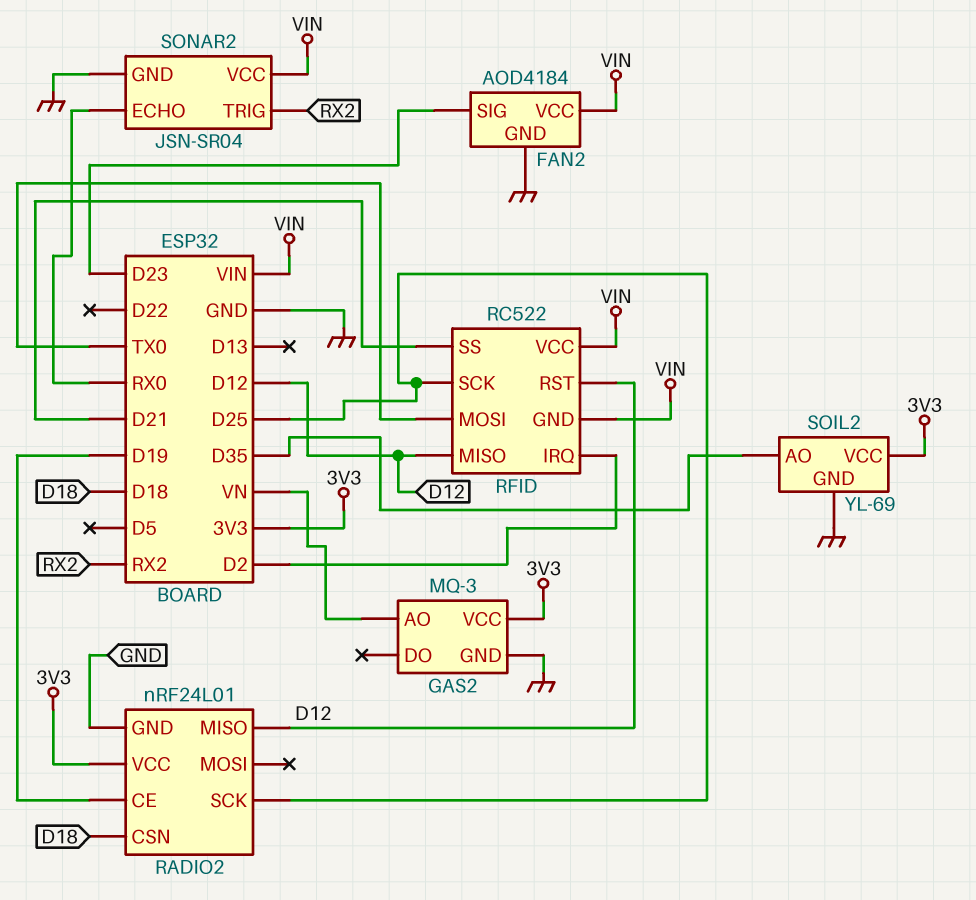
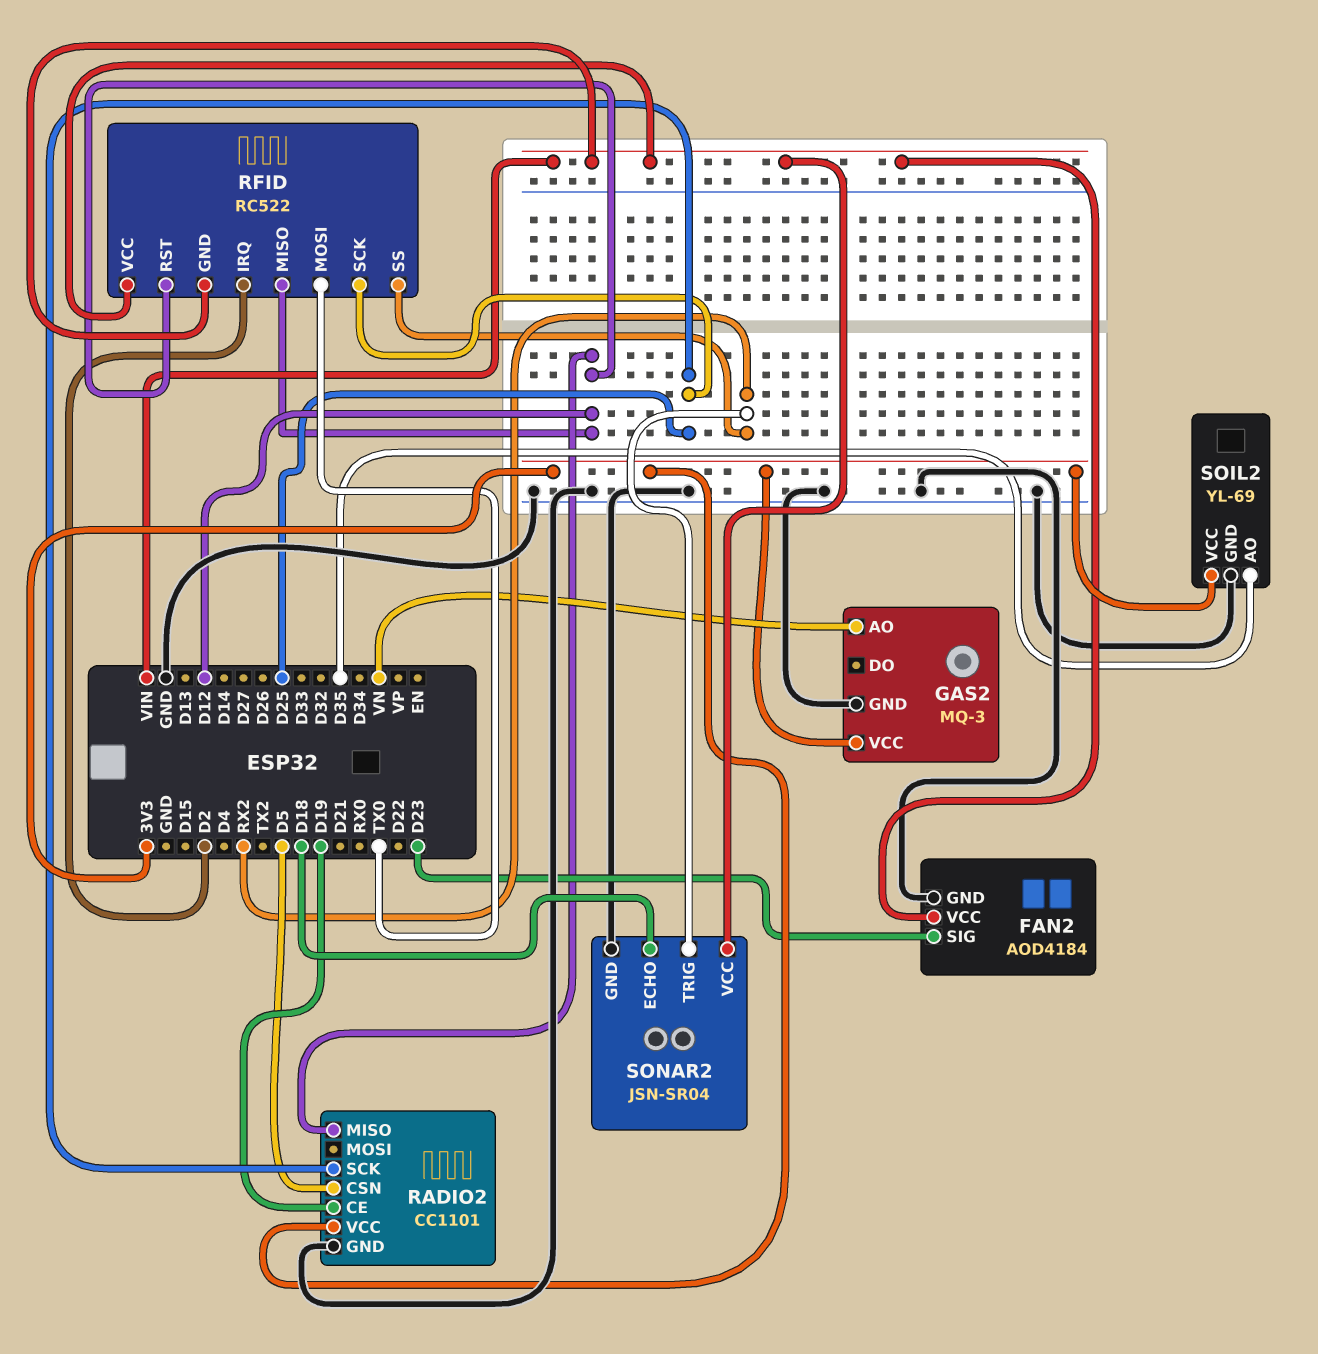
RADIO2: nRF24L01 -> CC1101
RADIO2 pin CSN: D18 -> D5
RFID pin SS: D21 -> RX2
SONAR2 pin ECHO: RX0 -> D18

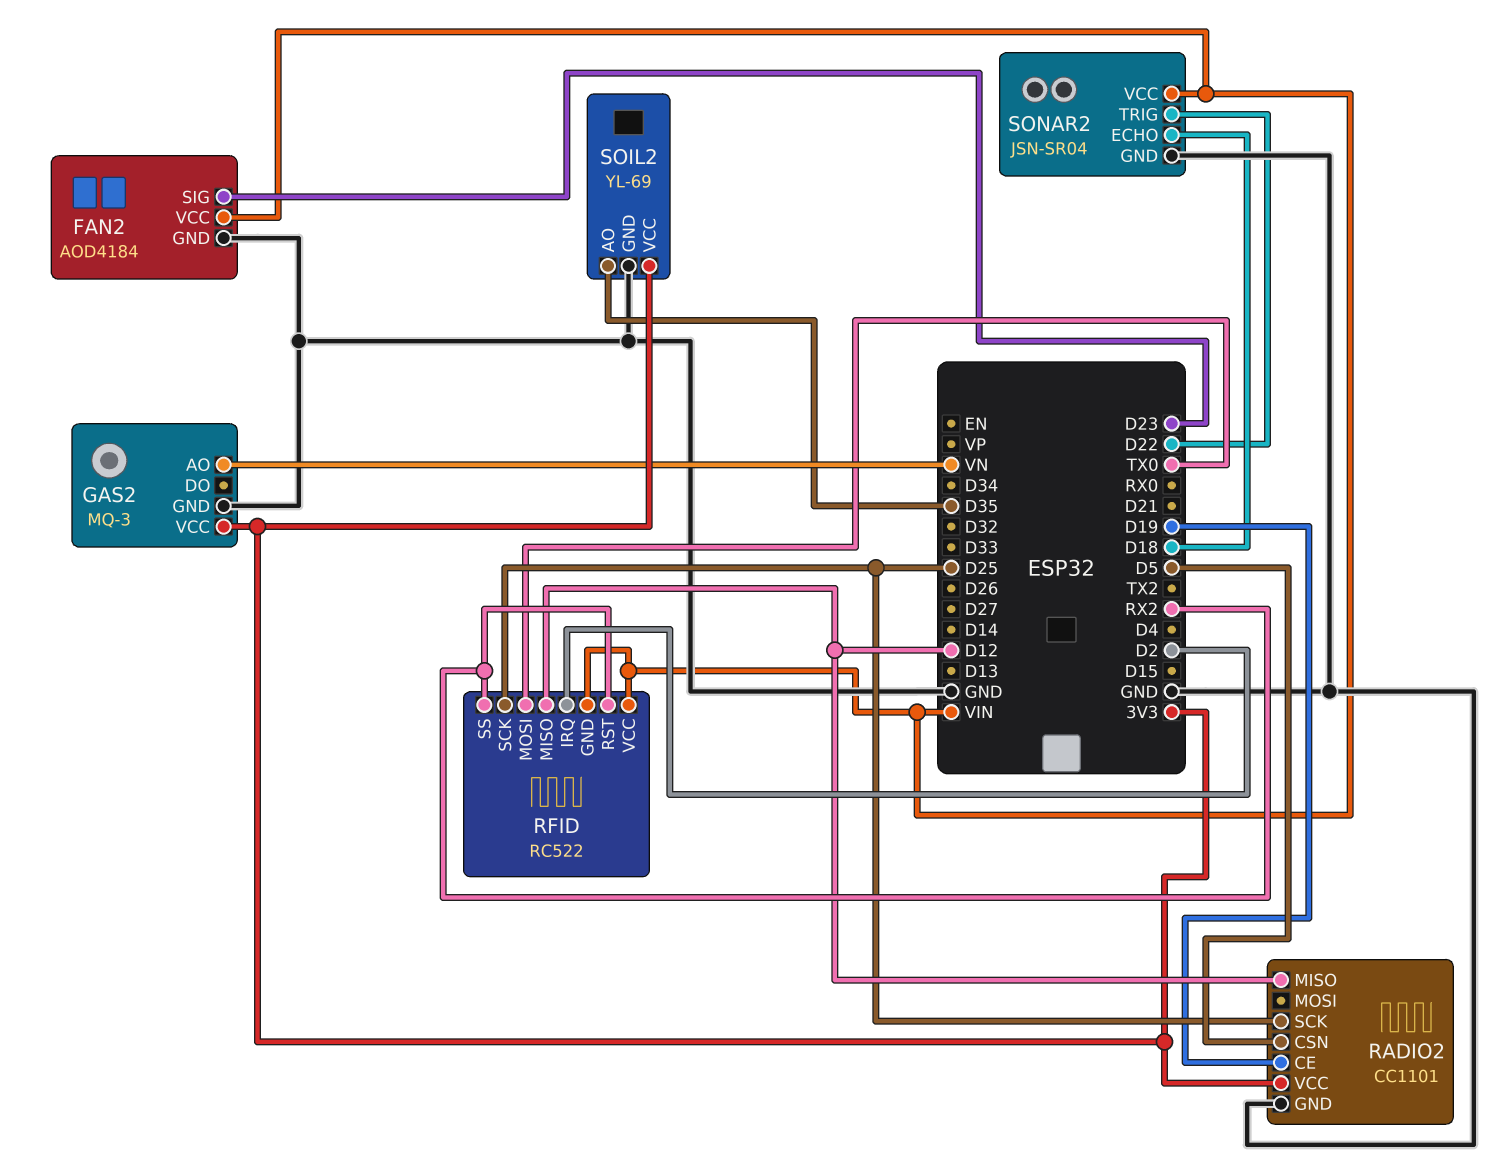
RFID pin RST: D12 -> RX2
SONAR2 pin TRIG: RX2 -> D22

